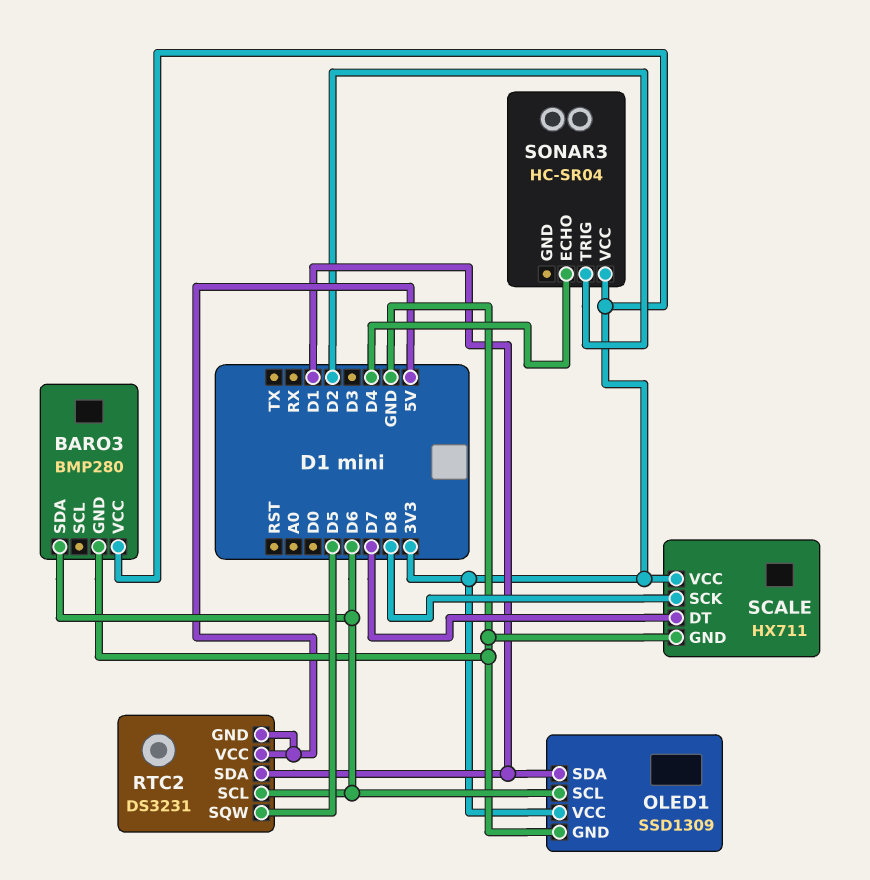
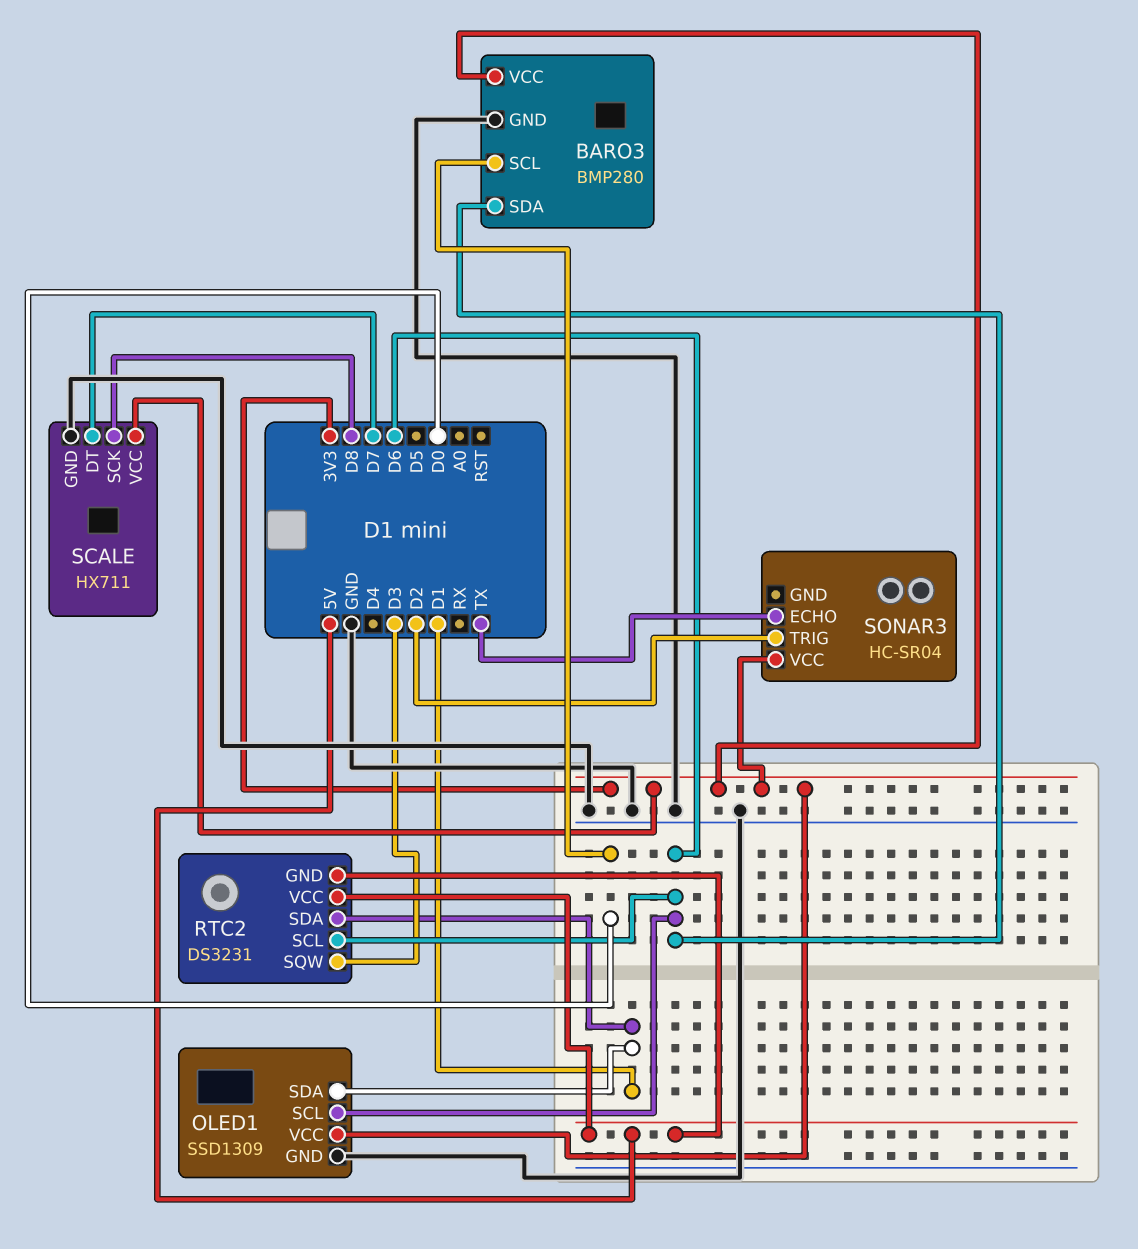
BARO3 pin SCL: none -> D0
RTC2 pin SQW: D5 -> D3
SONAR3 pin ECHO: D4 -> TX

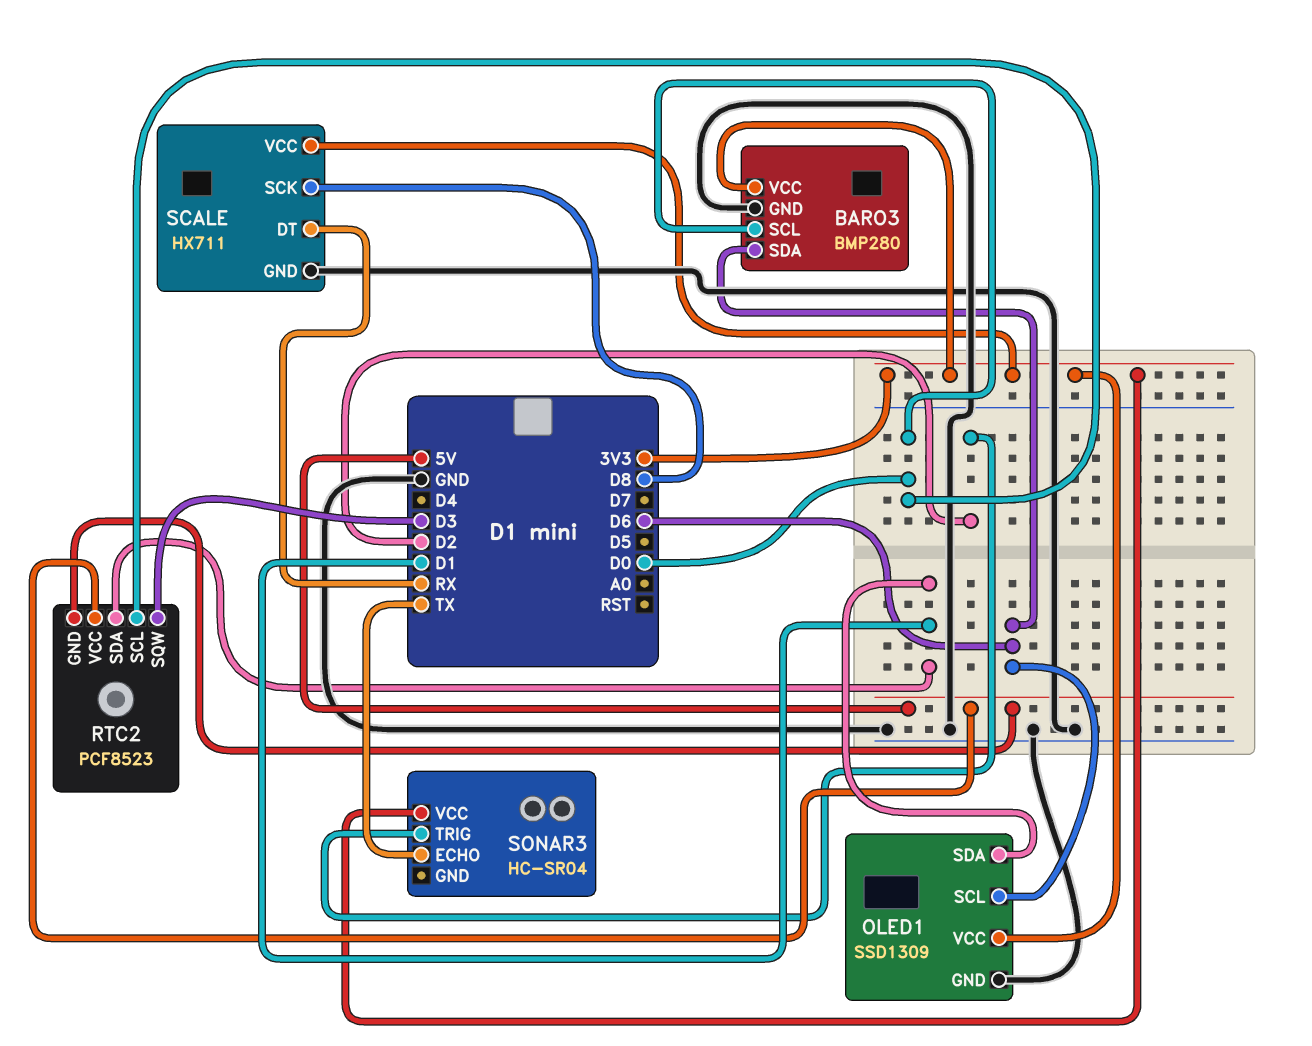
RTC2: DS3231 -> PCF8523
RTC2 pin SCL: D6 -> D0
SCALE pin DT: D7 -> RX

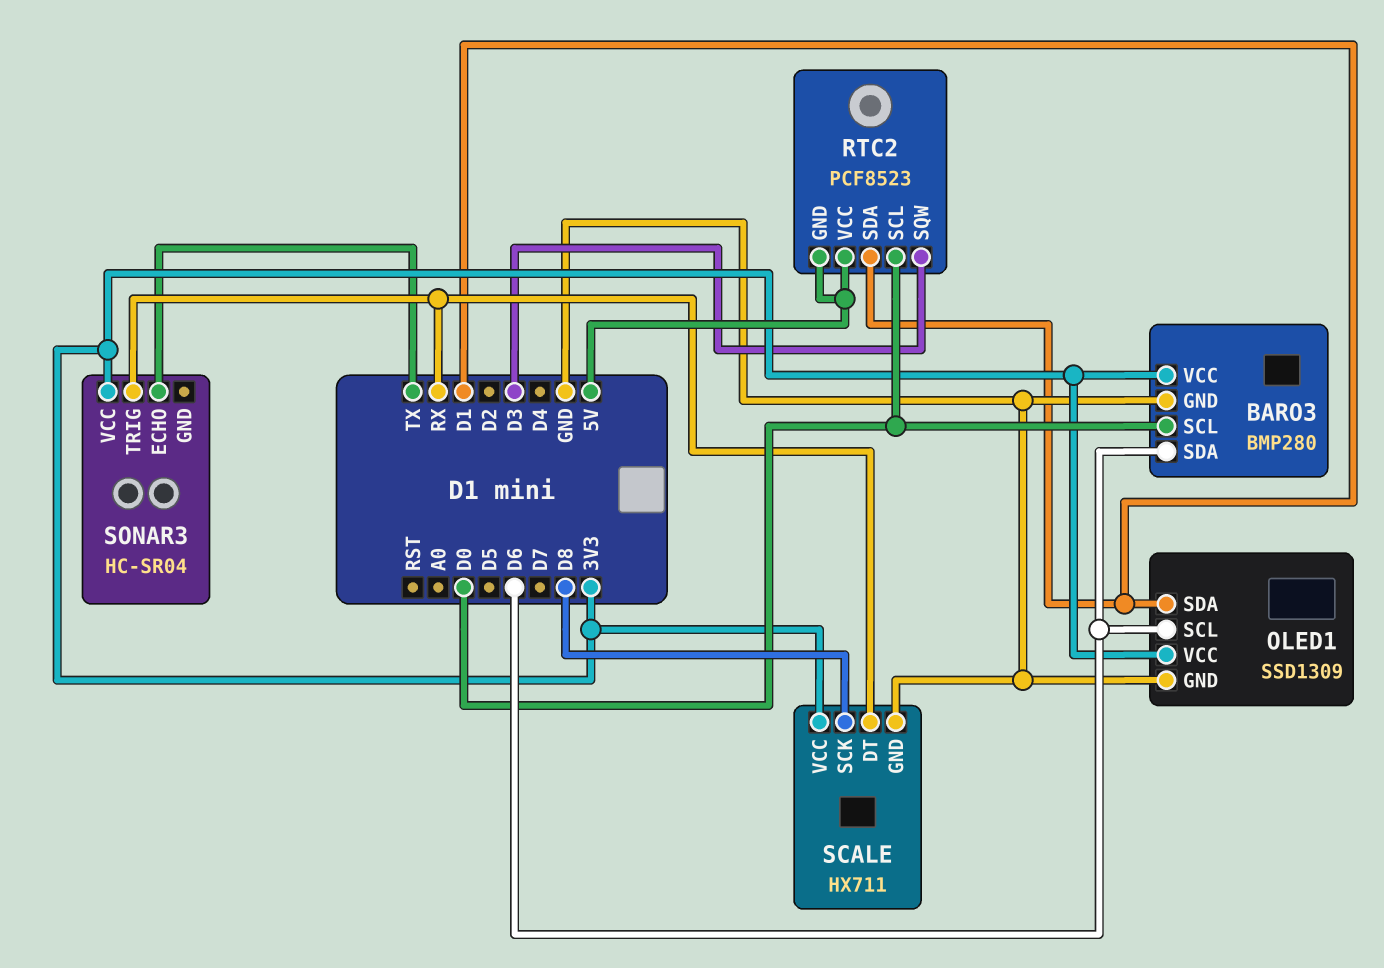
SONAR3 pin TRIG: D2 -> RX

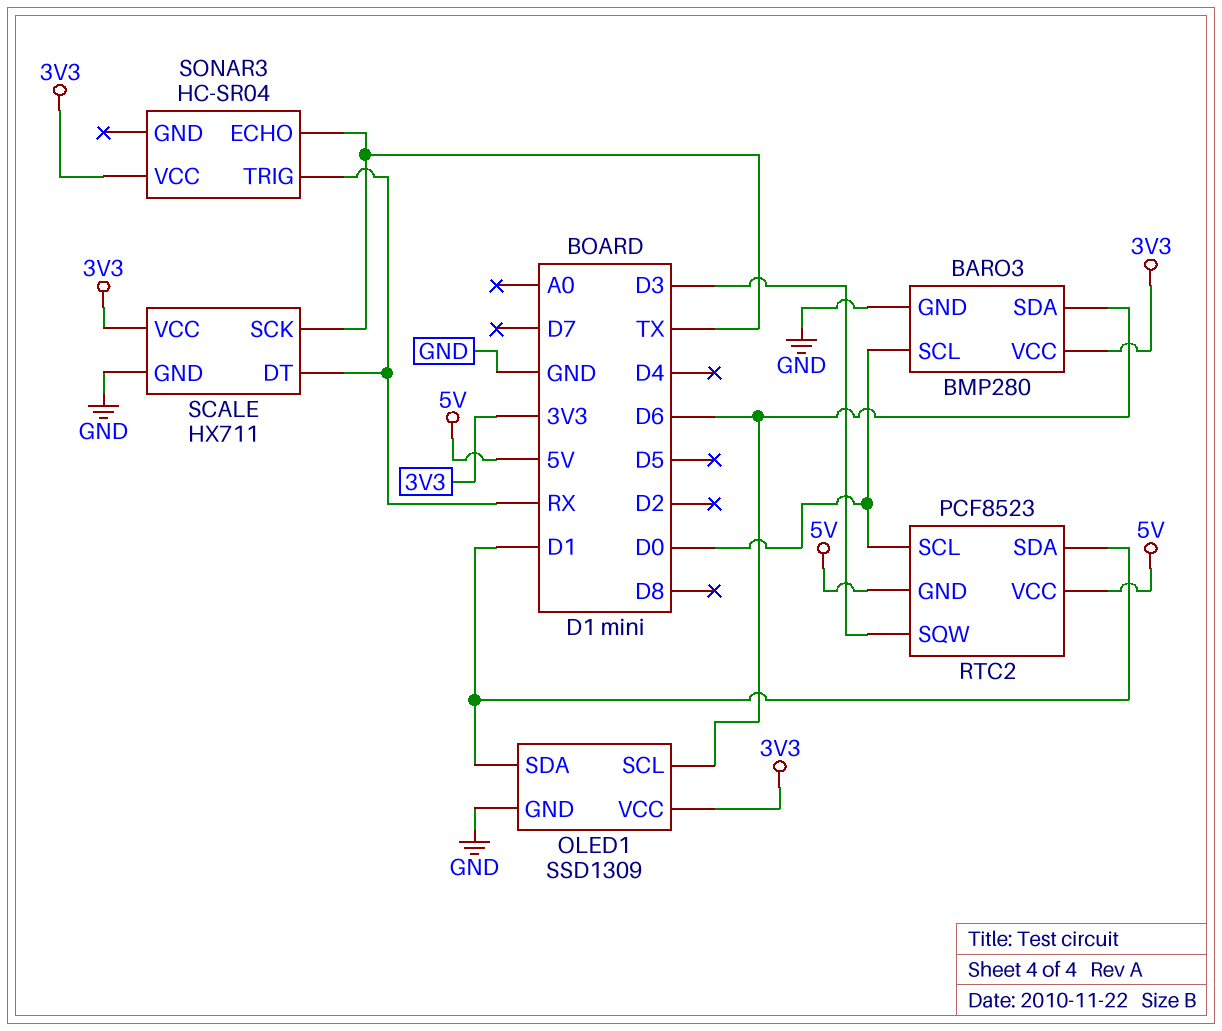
SCALE pin SCK: D8 -> TX

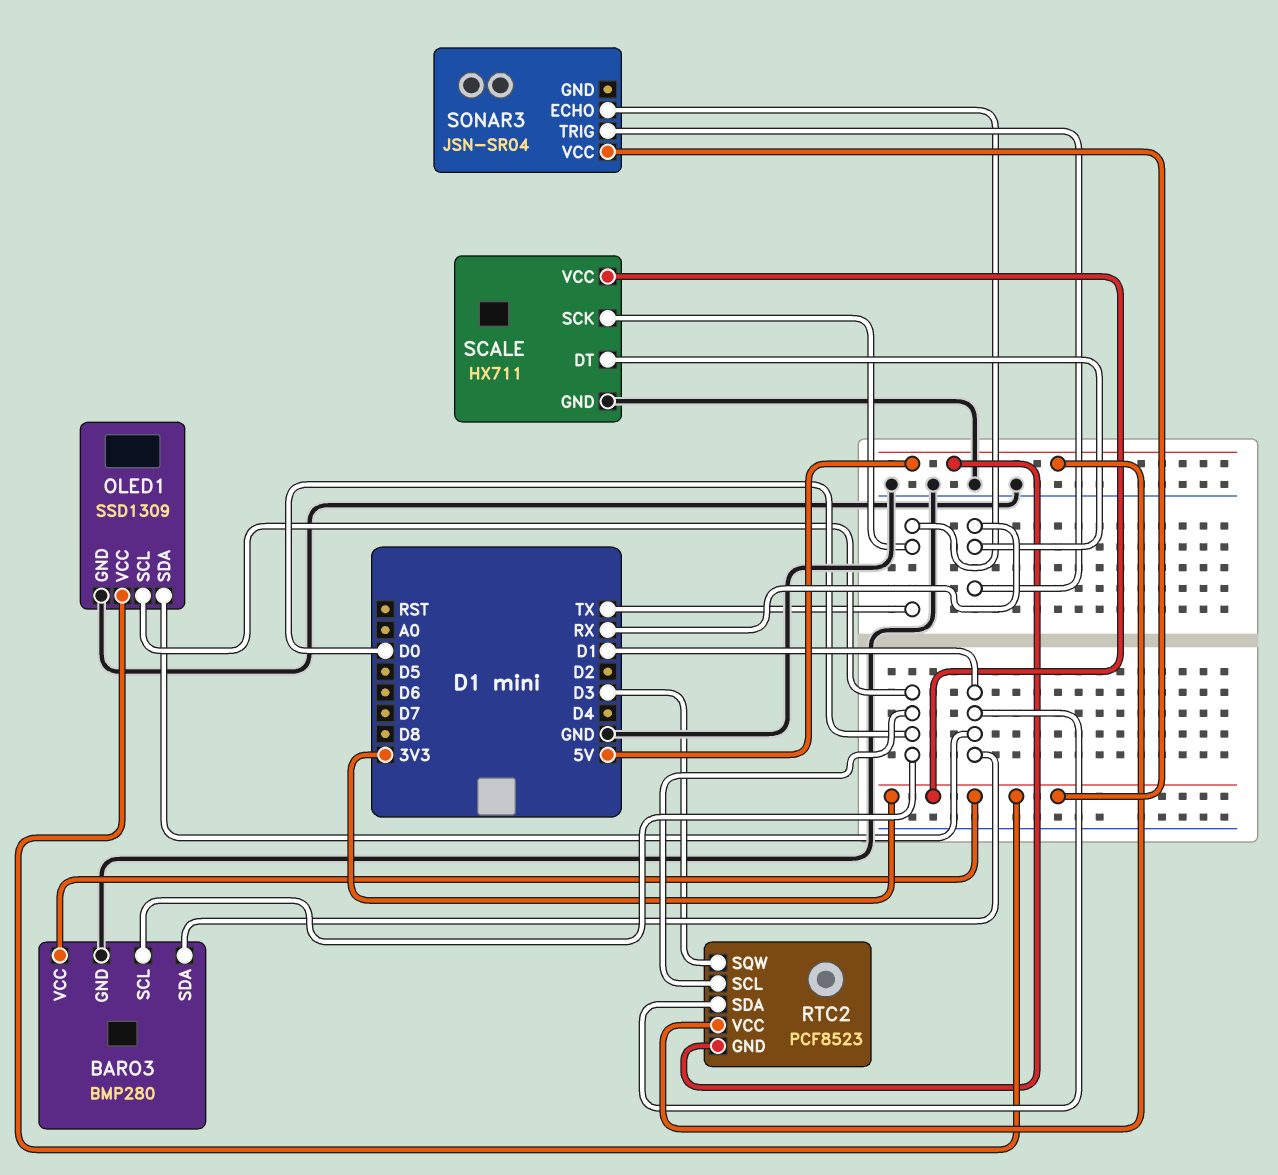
BARO3 pin SDA: D6 -> D1
OLED1 pin SCL: D6 -> D0
SONAR3: HC-SR04 -> JSN-SR04

